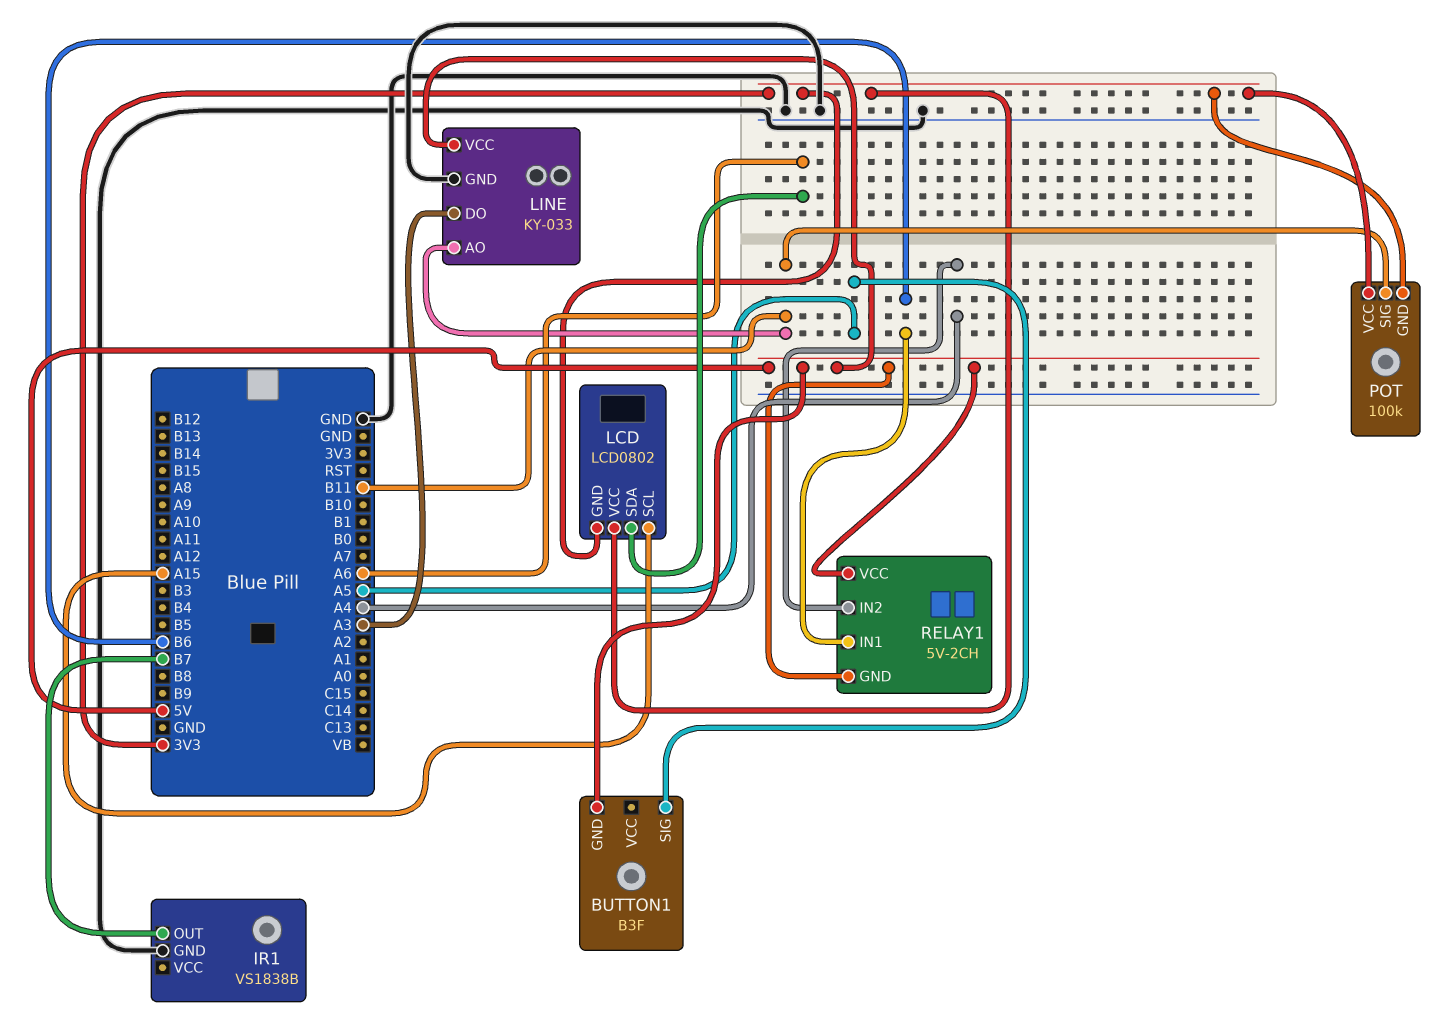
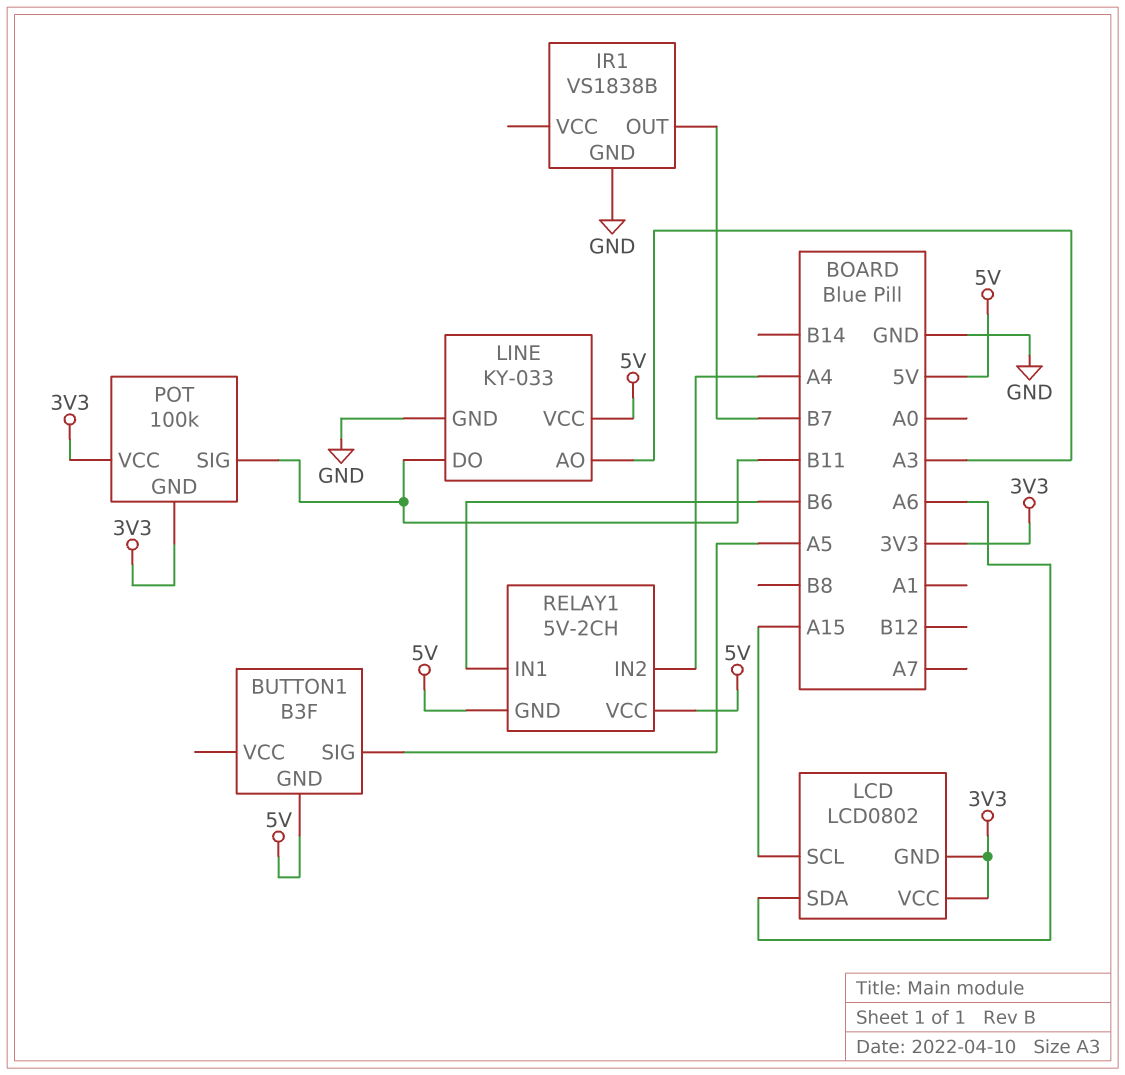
LINE pin AO: B11 -> A3
LINE pin DO: A3 -> B11

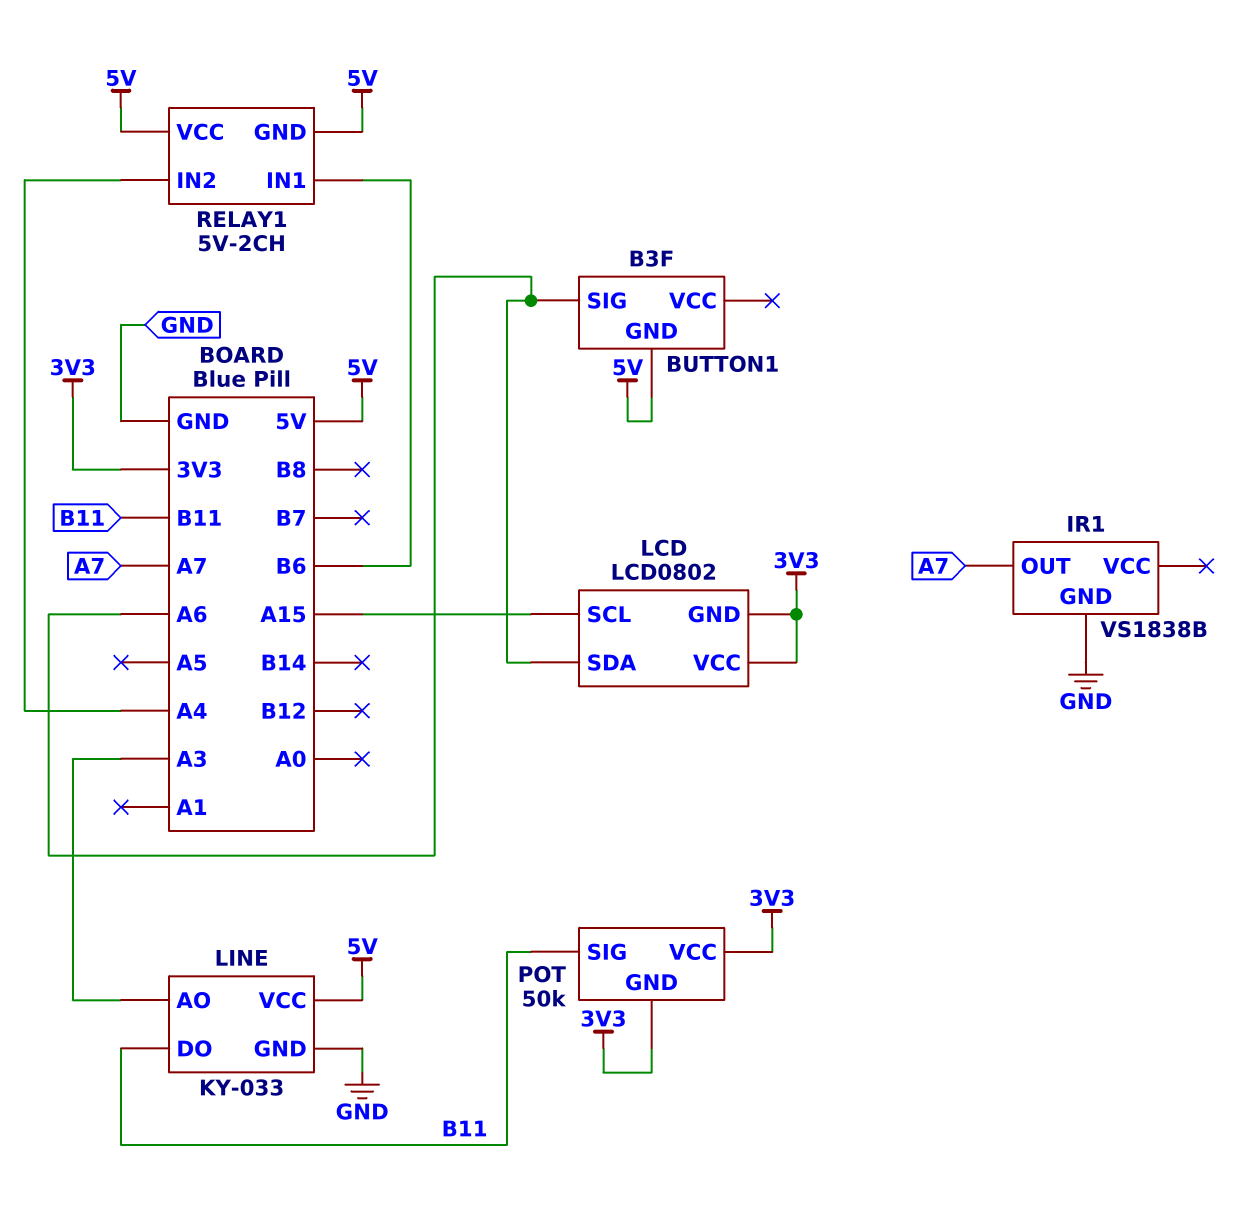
BUTTON1 pin SIG: A5 -> A6
IR1 pin OUT: B7 -> A7
POT: 100k -> 50k

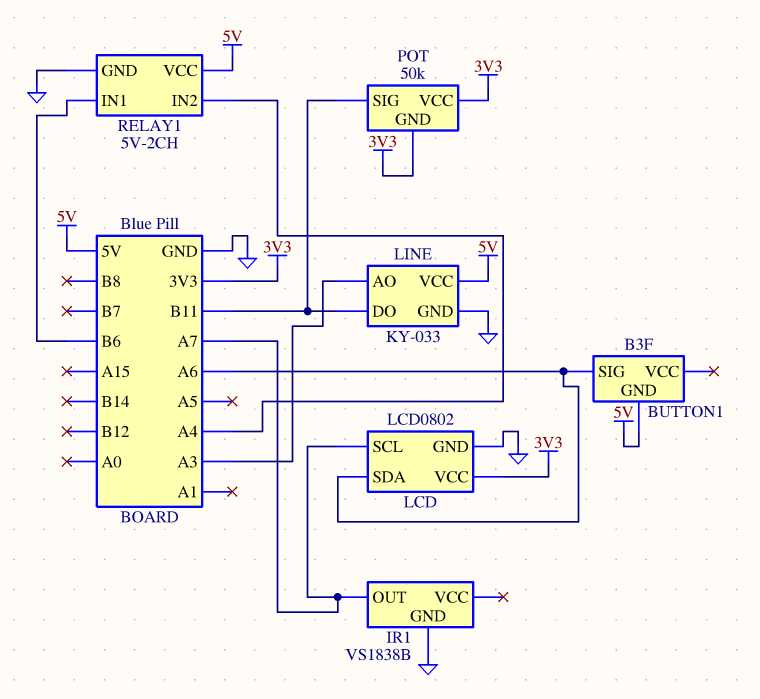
LCD pin GND: 3V3 -> GND
LCD pin SCL: A15 -> A7
RELAY1 pin GND: 5V -> GND

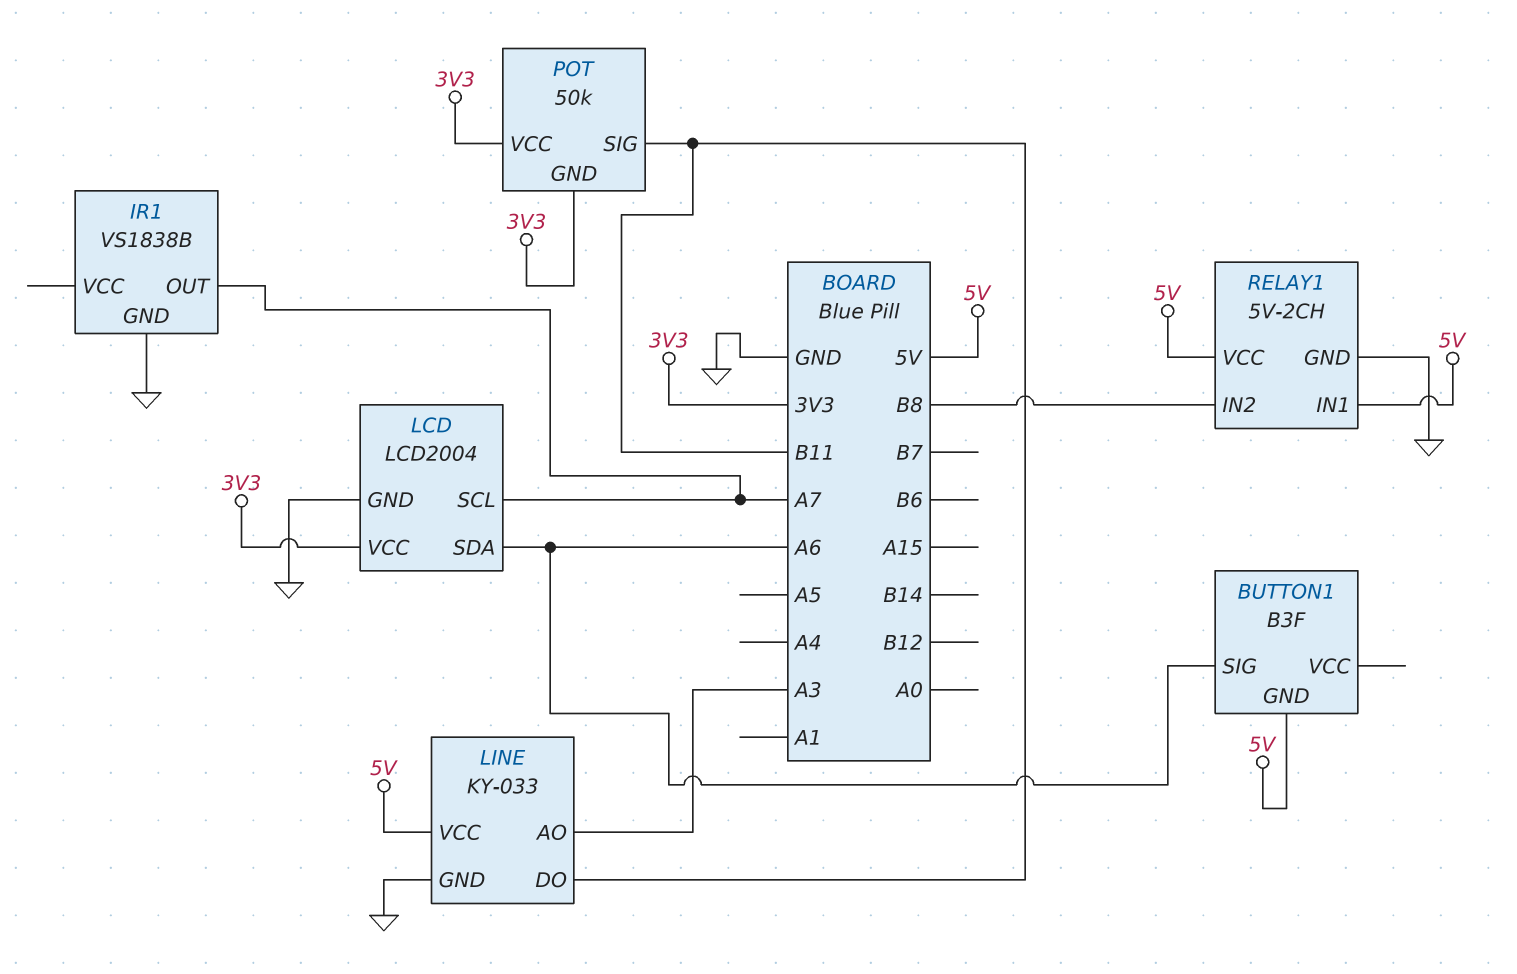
LCD: LCD0802 -> LCD2004
RELAY1 pin IN1: B6 -> 5V
RELAY1 pin IN2: A4 -> B8

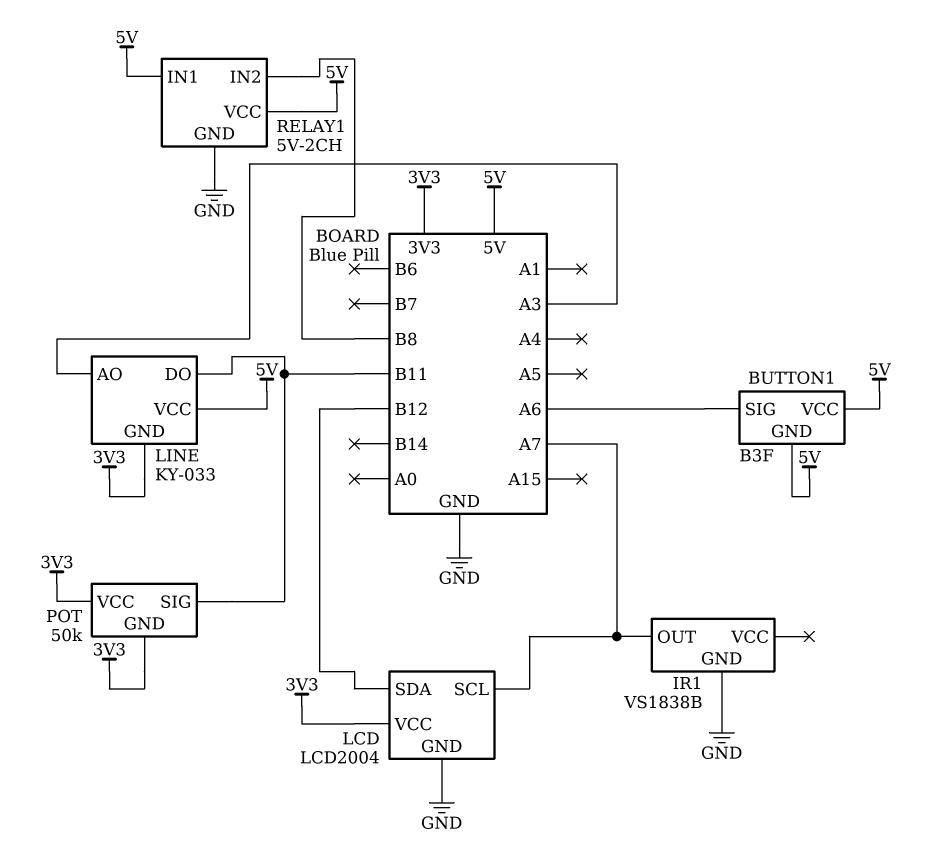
BUTTON1 pin VCC: none -> 5V
LCD pin SDA: A6 -> B12
LINE pin GND: GND -> 3V3

